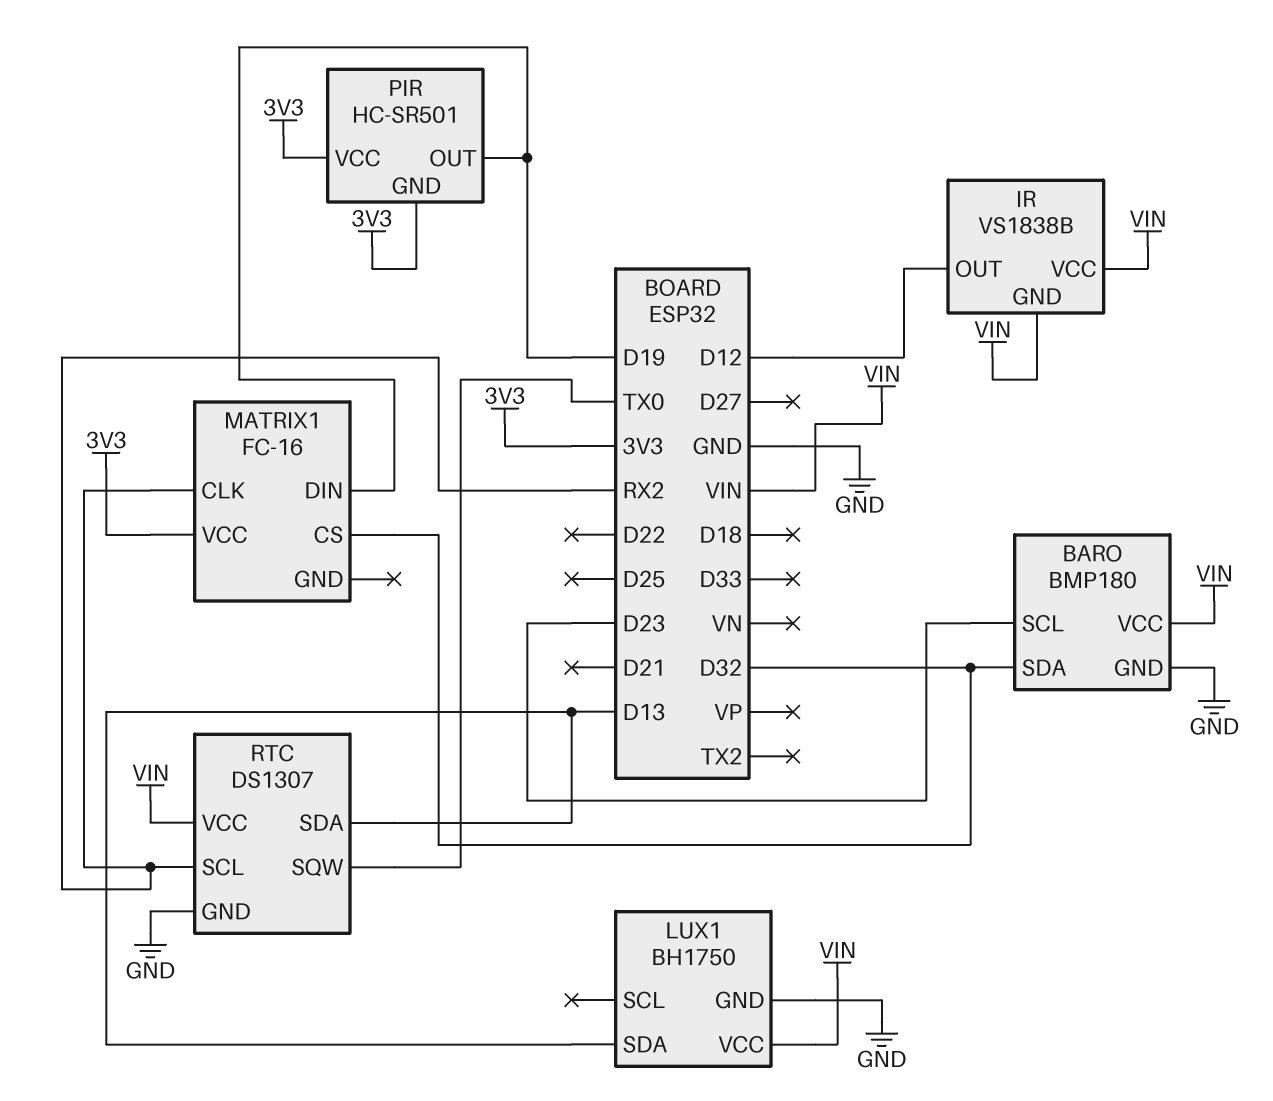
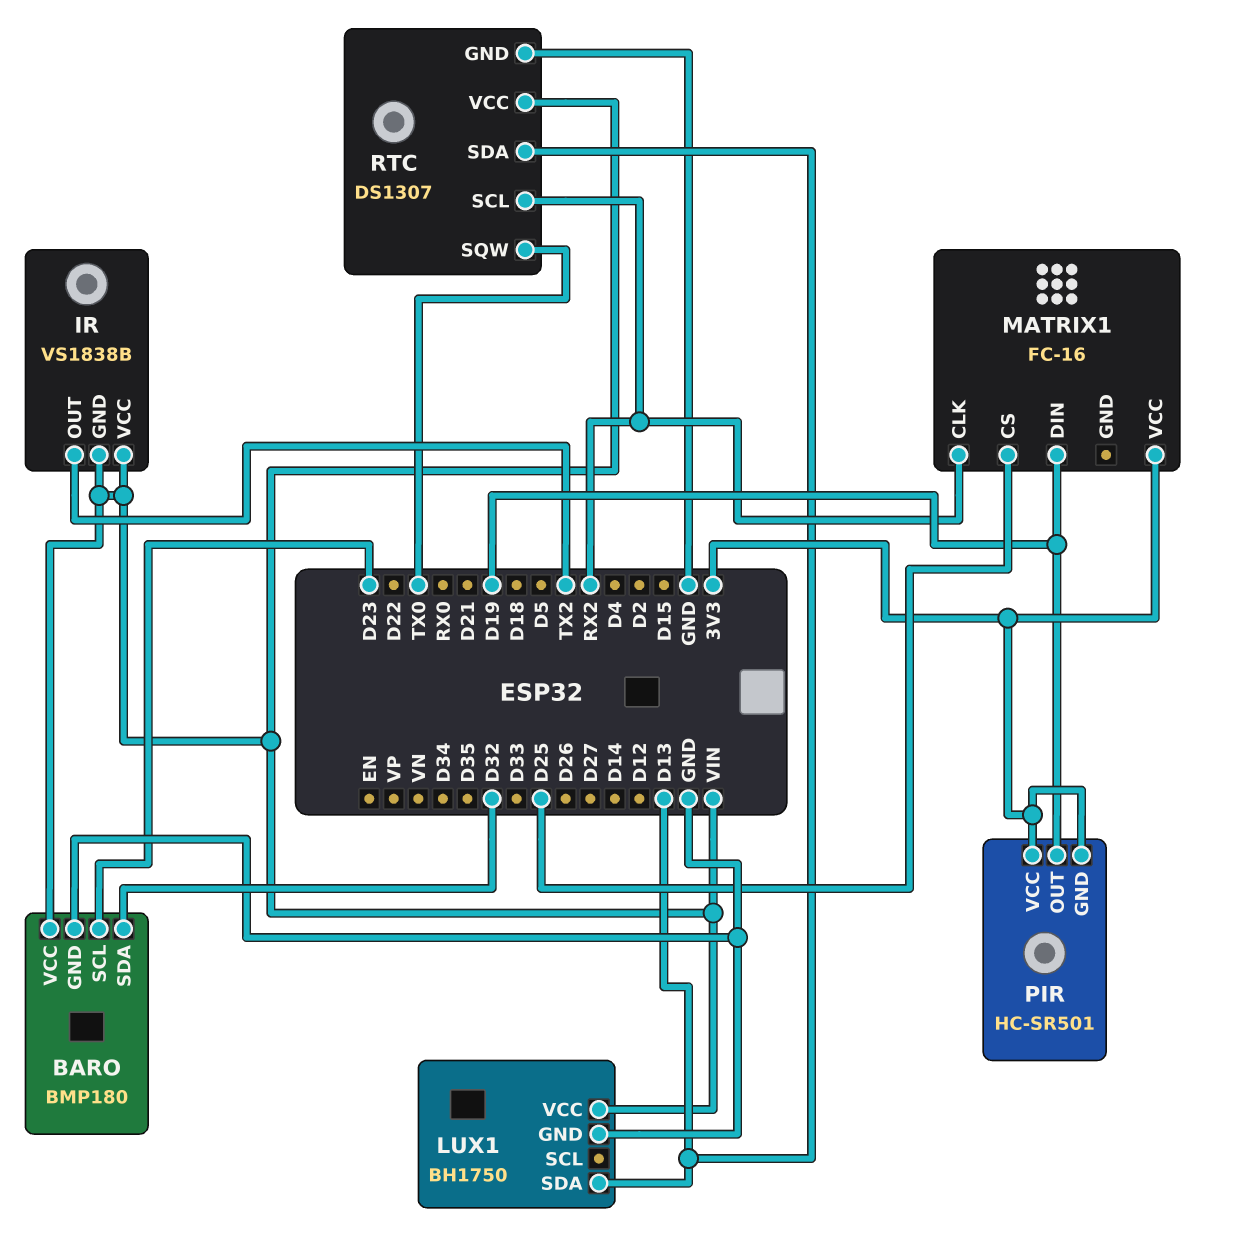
IR pin OUT: D12 -> TX2
MATRIX1 pin CS: D32 -> D25

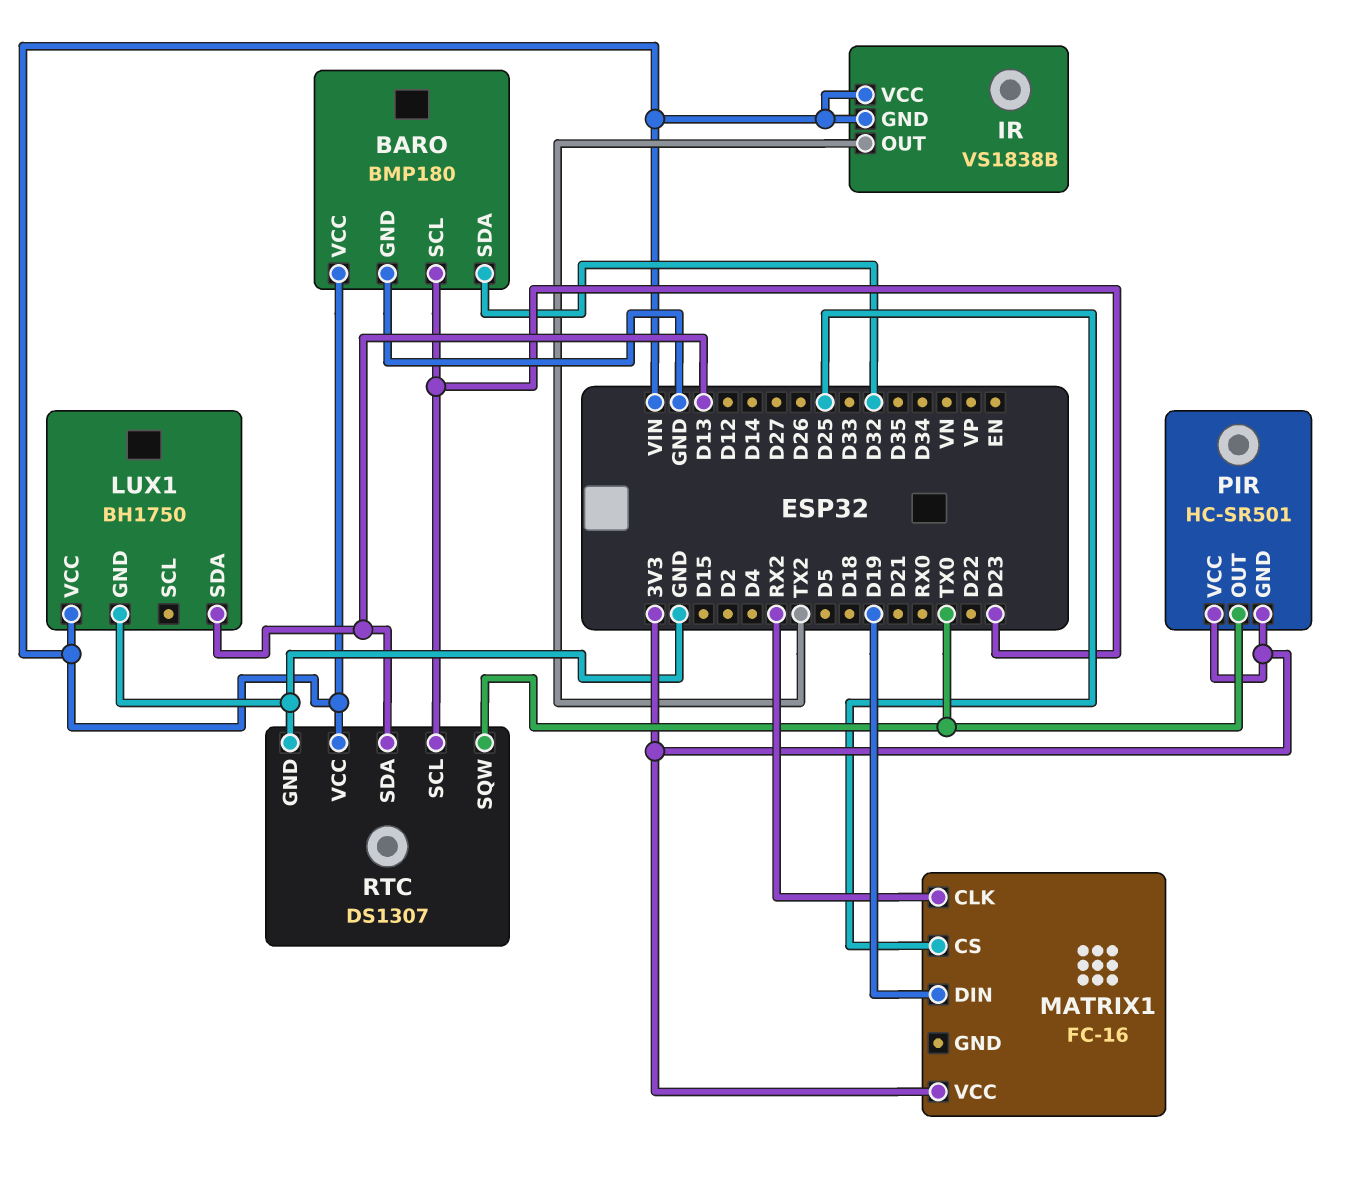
PIR pin OUT: D19 -> TX0
RTC pin SCL: RX2 -> D23

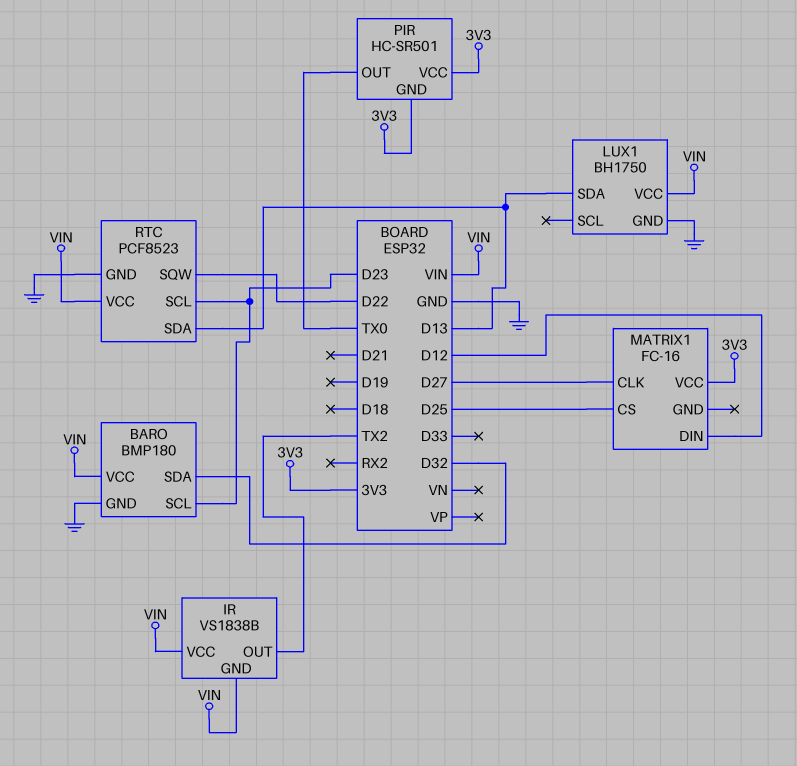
MATRIX1 pin CLK: RX2 -> D27
MATRIX1 pin DIN: D19 -> D12
RTC: DS1307 -> PCF8523
RTC pin SQW: TX0 -> D22

